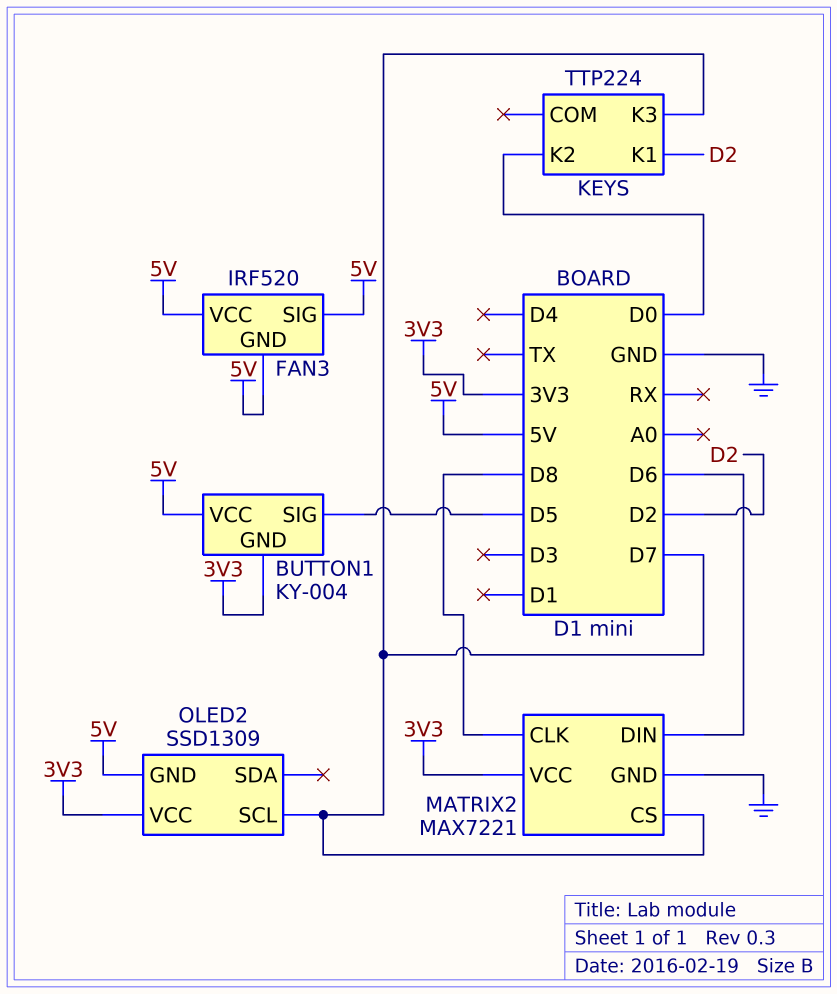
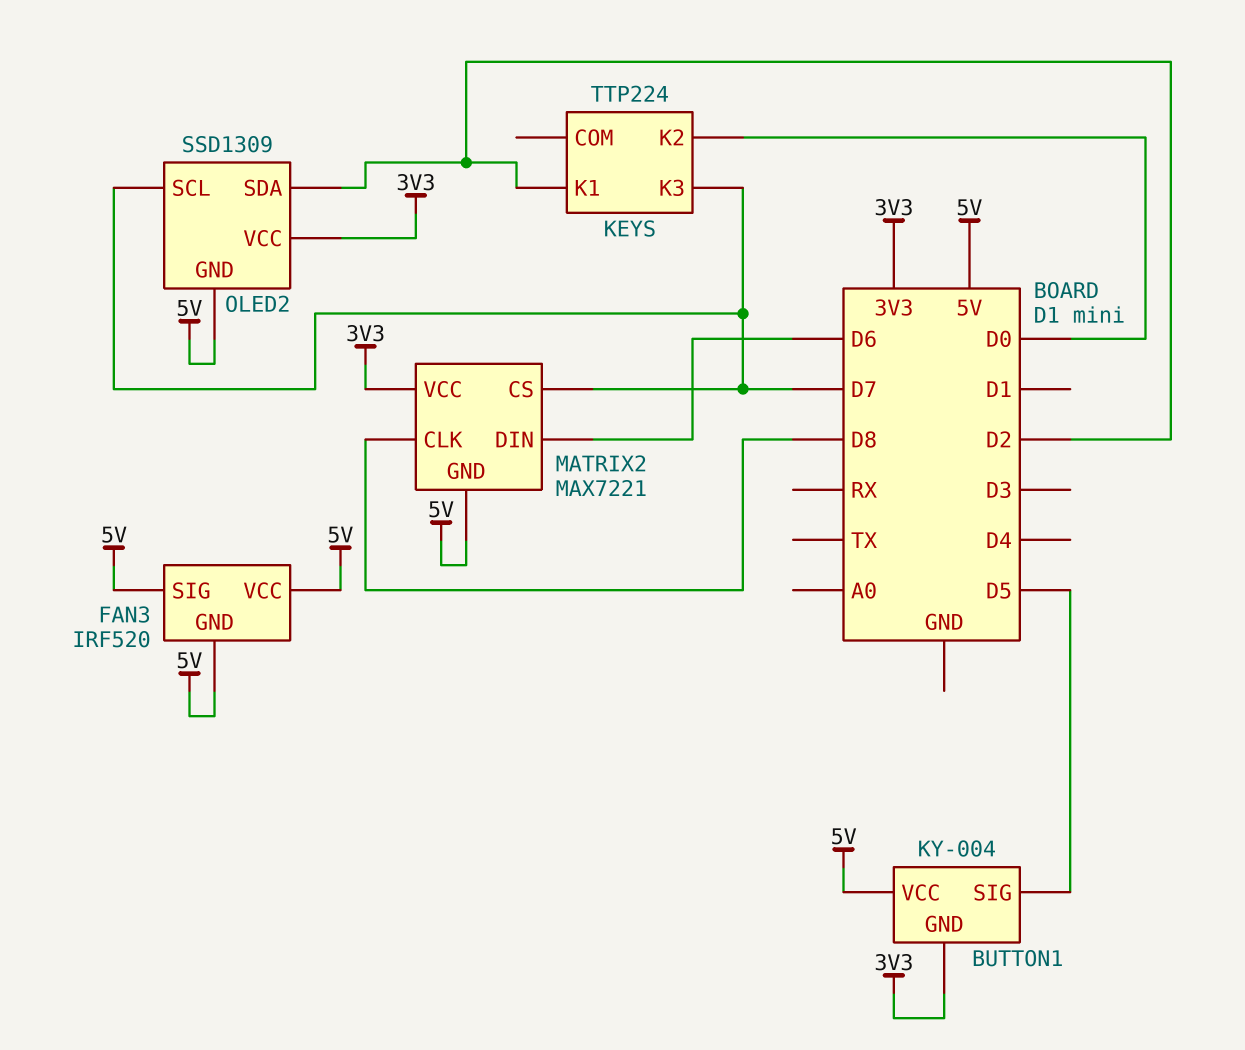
MATRIX2 pin GND: GND -> 5V
OLED2 pin SDA: none -> D2

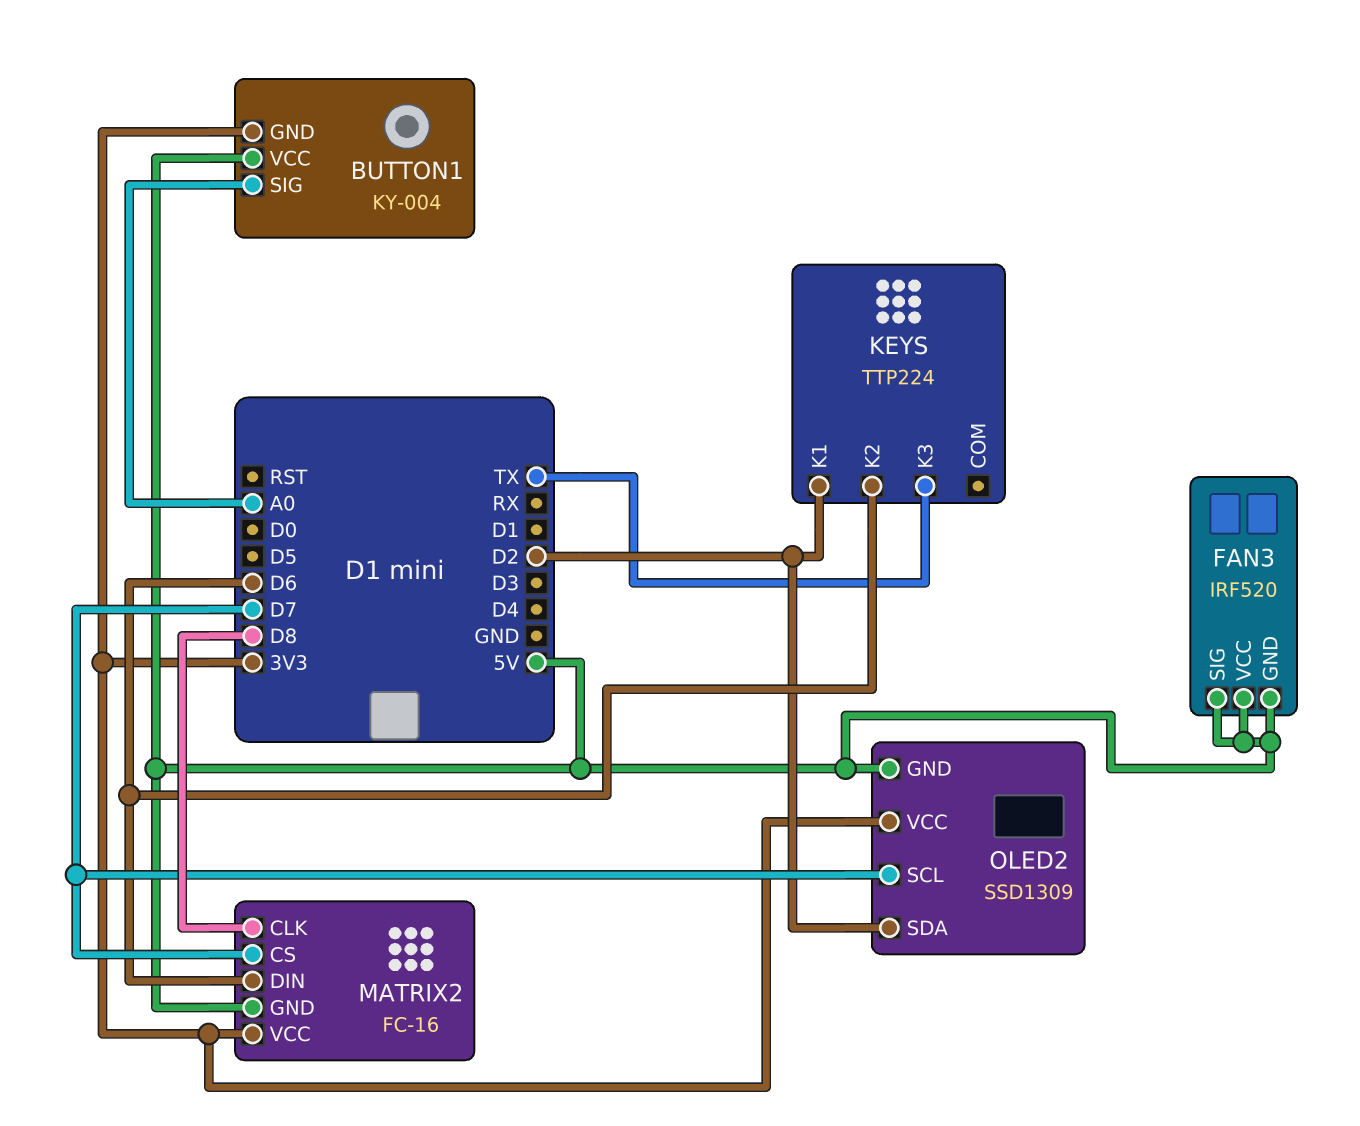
BUTTON1 pin SIG: D5 -> A0
KEYS pin K2: D0 -> D6
KEYS pin K3: D7 -> TX
MATRIX2: MAX7221 -> FC-16

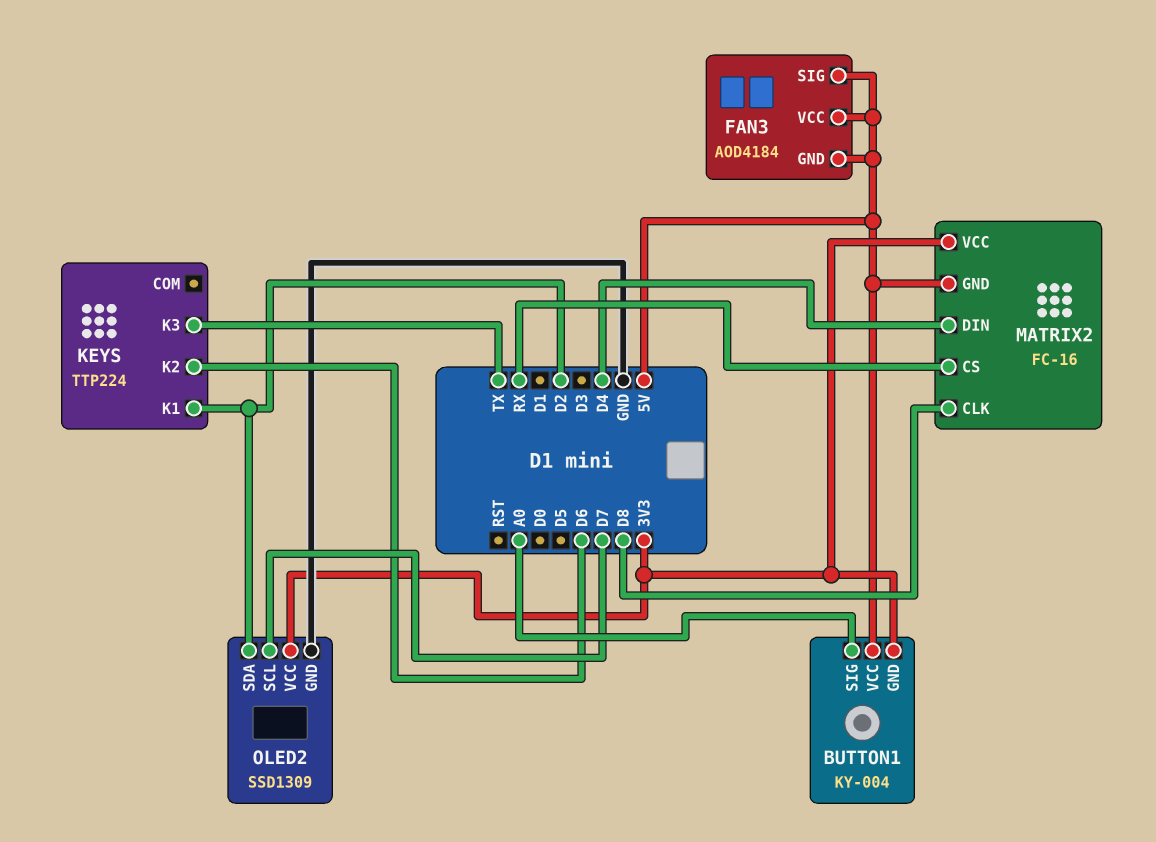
FAN3: IRF520 -> AOD4184
MATRIX2 pin CS: D7 -> RX
MATRIX2 pin DIN: D6 -> D4
OLED2 pin GND: 5V -> GND

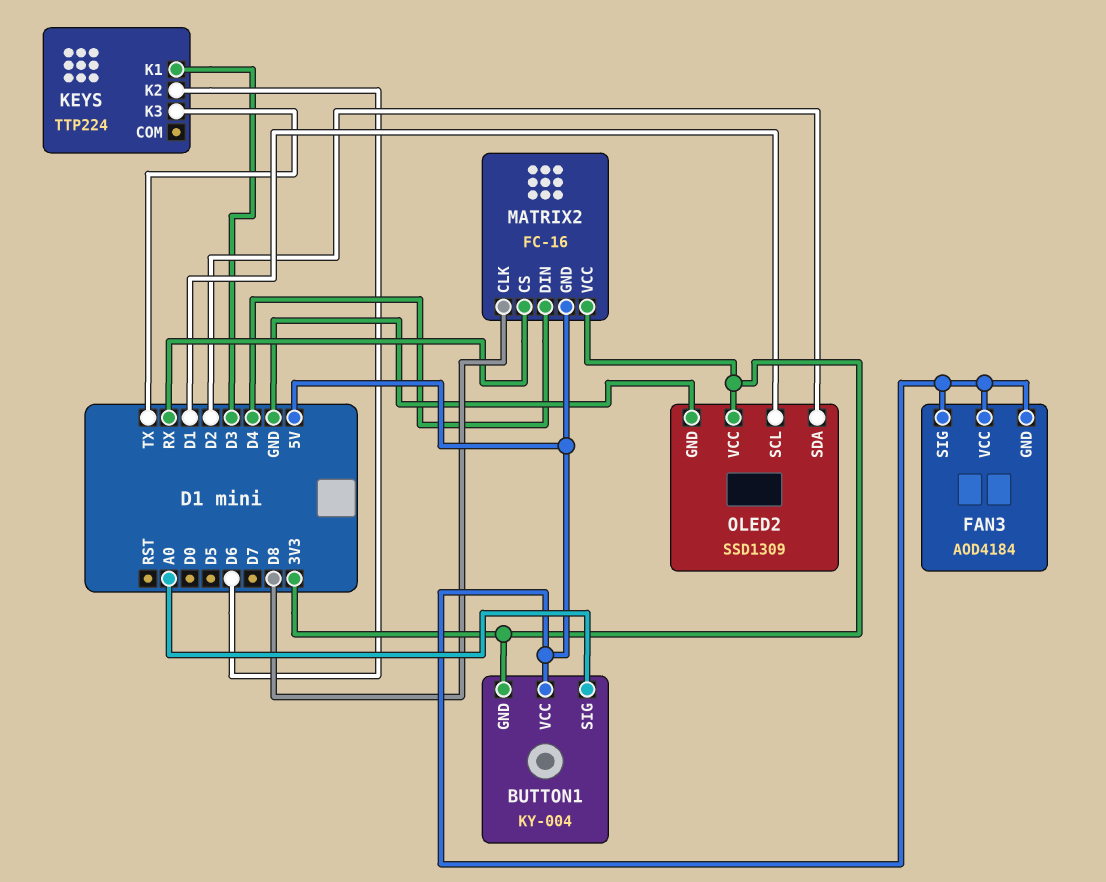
KEYS pin K1: D2 -> D3
OLED2 pin SCL: D7 -> D1

